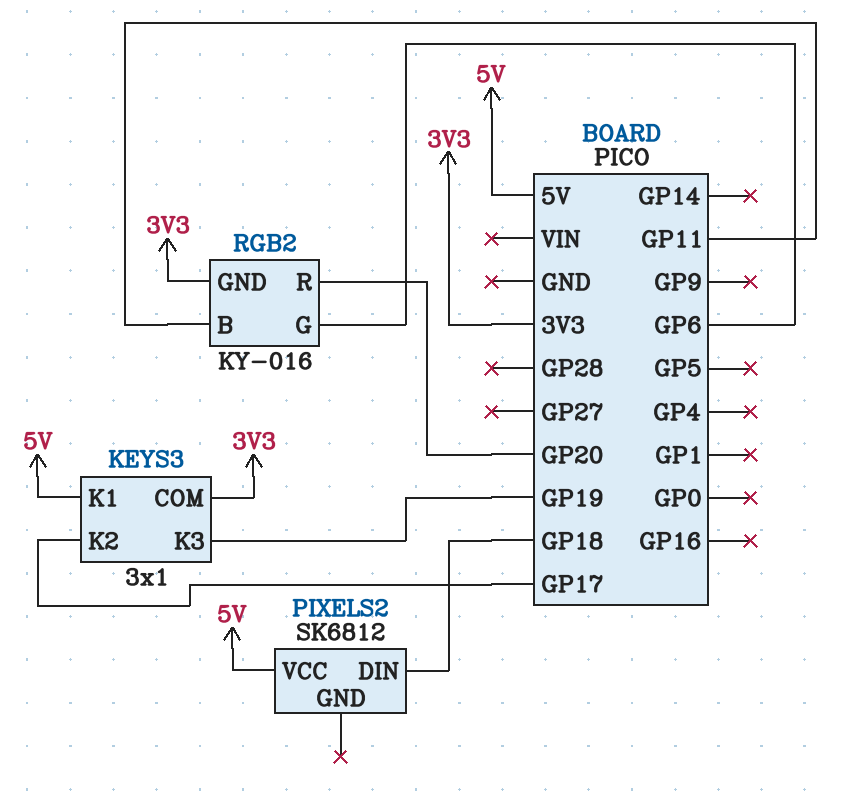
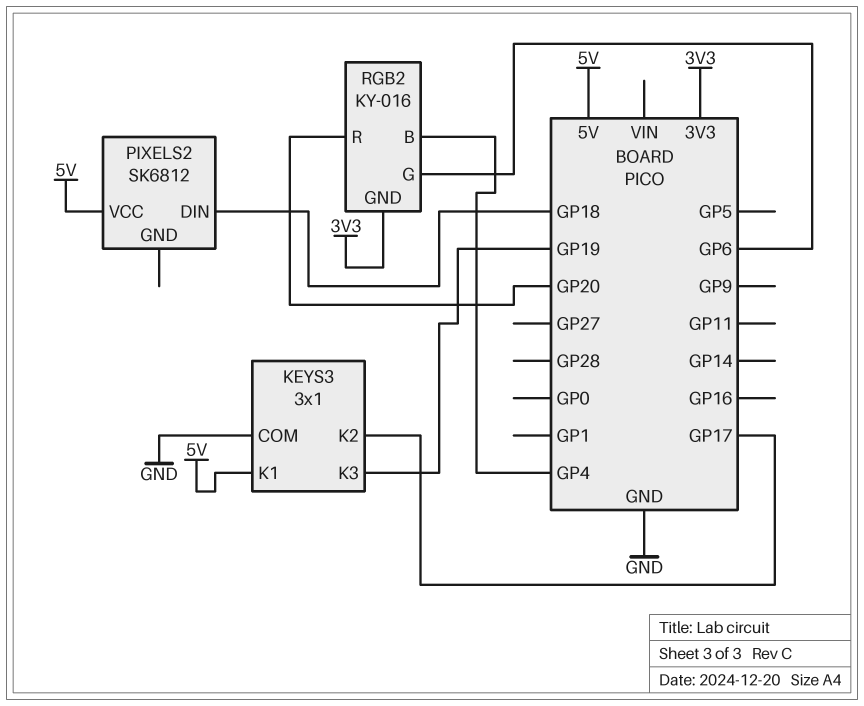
KEYS3 pin COM: 3V3 -> GND
RGB2 pin B: GP11 -> GP4

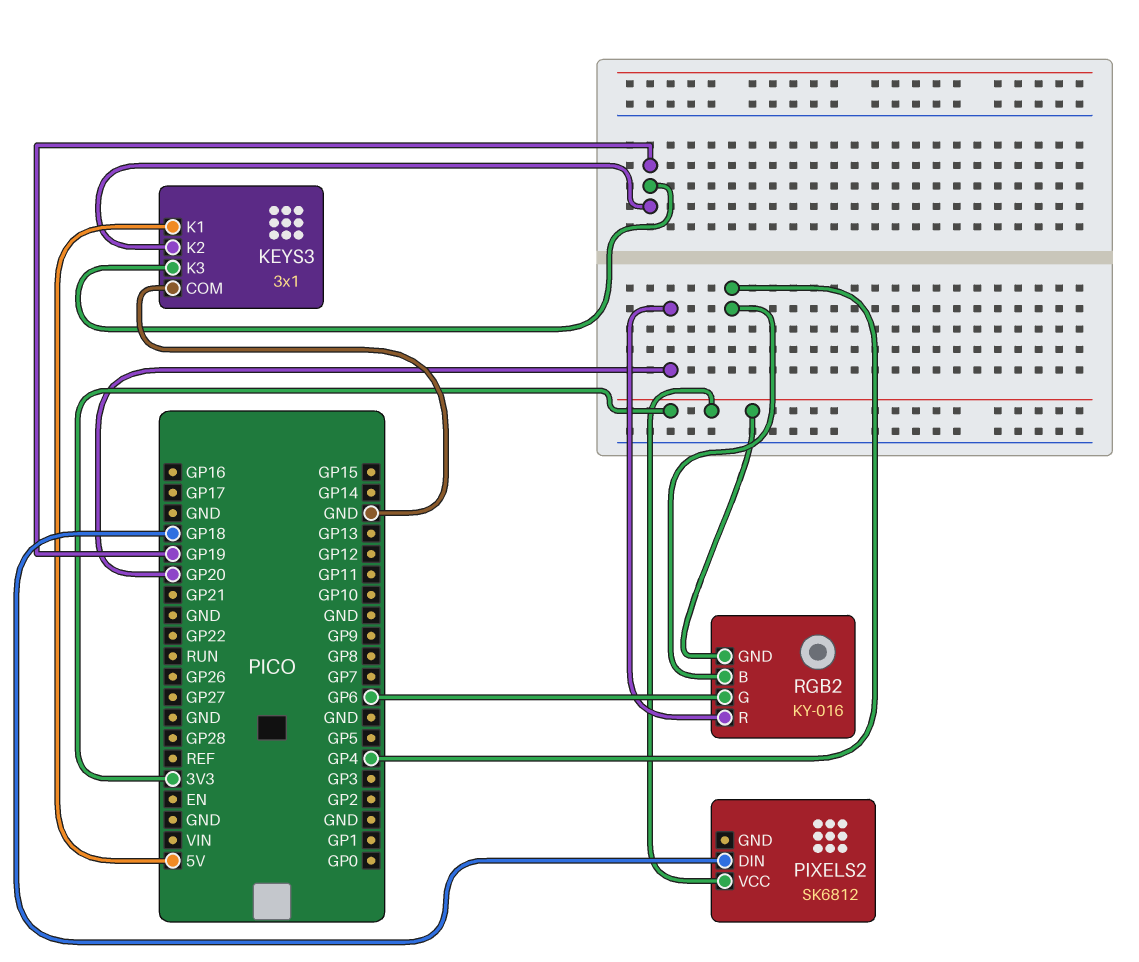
KEYS3 pin K2: GP17 -> GP19
PIXELS2 pin VCC: 5V -> 3V3

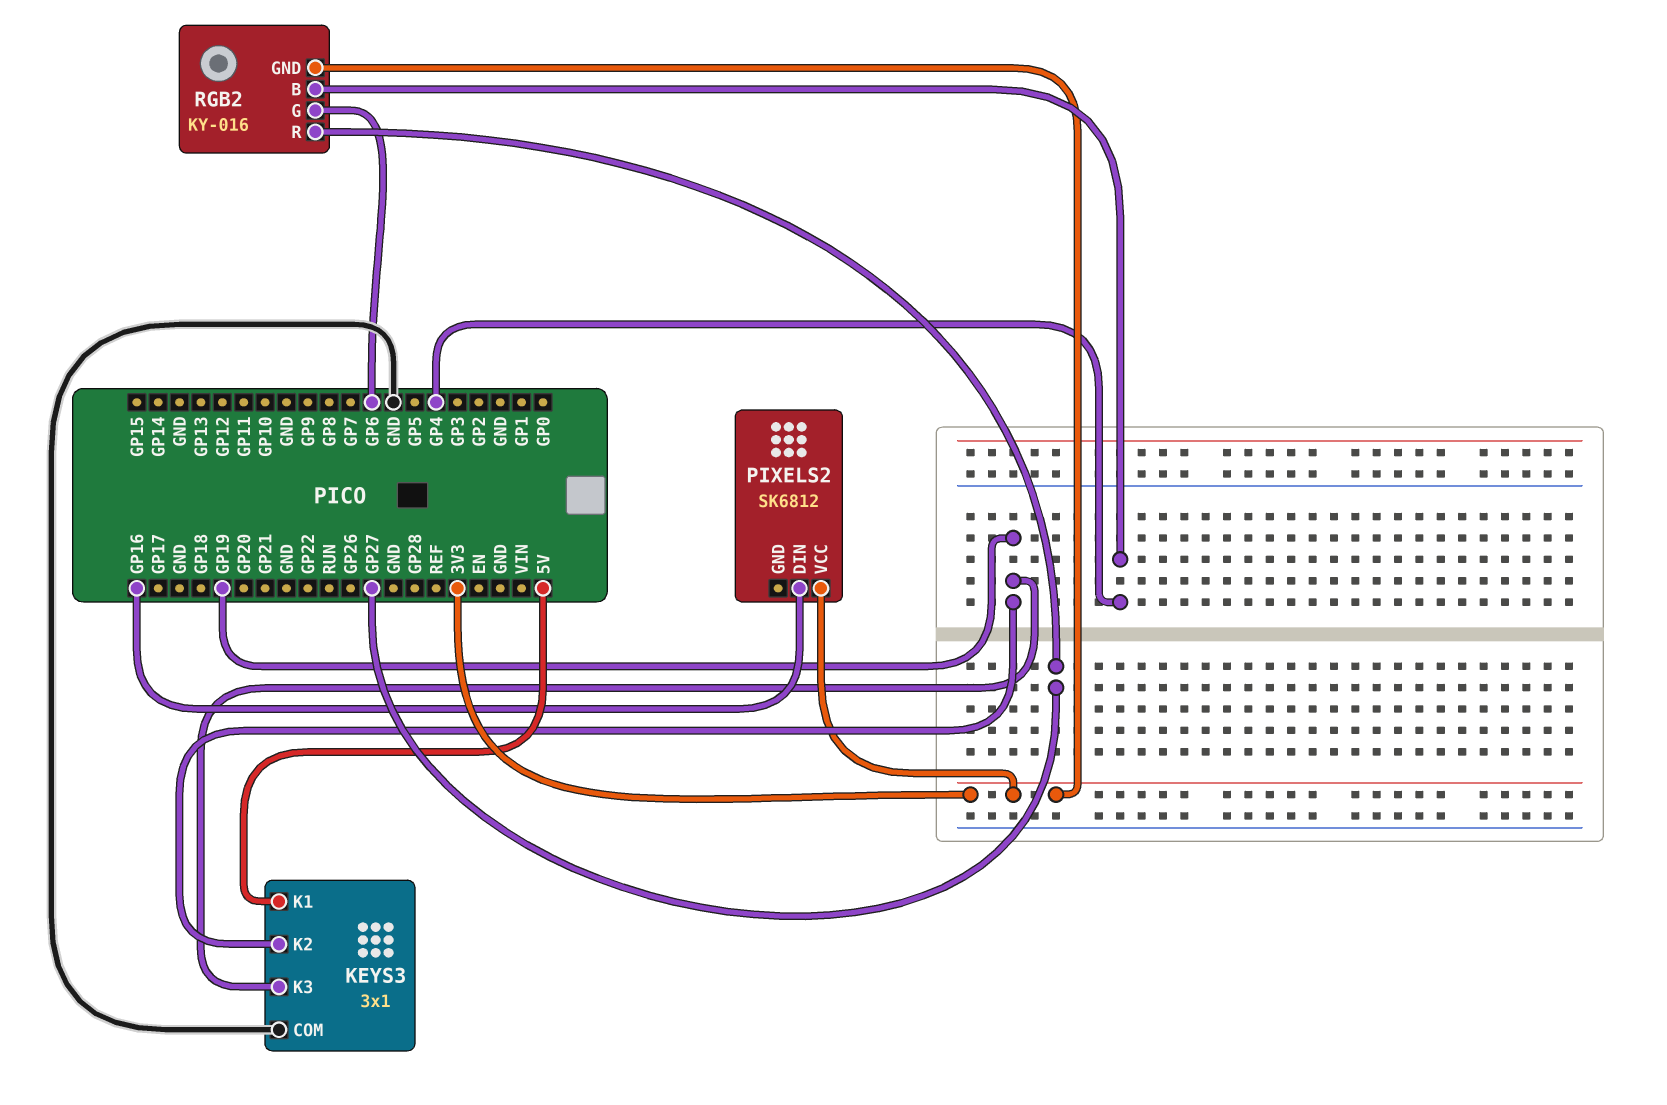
PIXELS2 pin DIN: GP18 -> GP16
RGB2 pin R: GP20 -> GP27

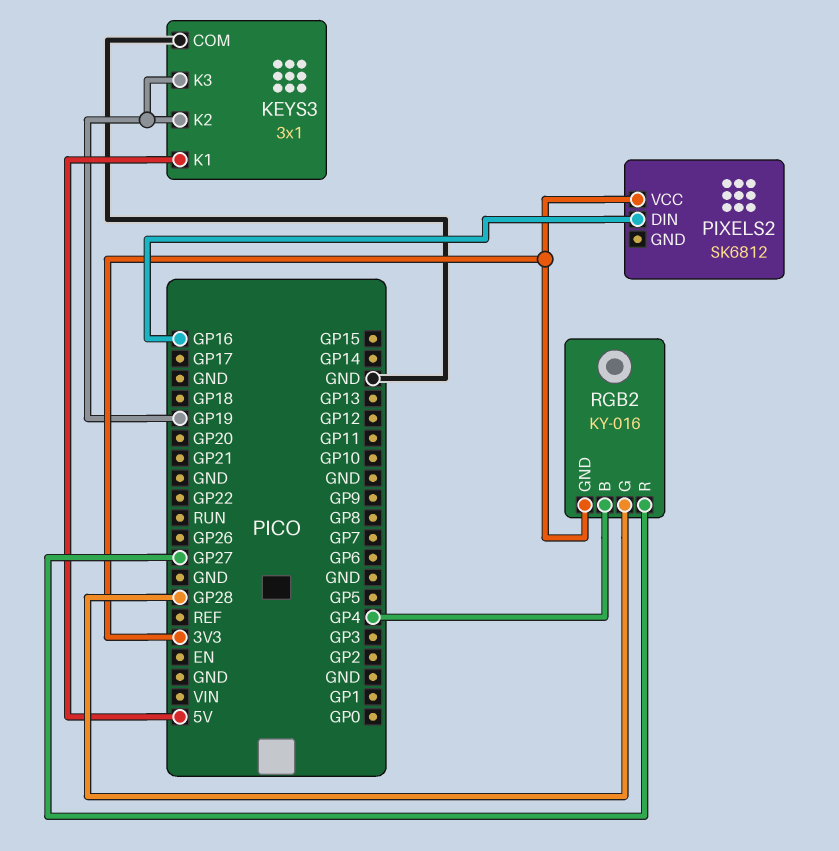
RGB2 pin G: GP6 -> GP28

